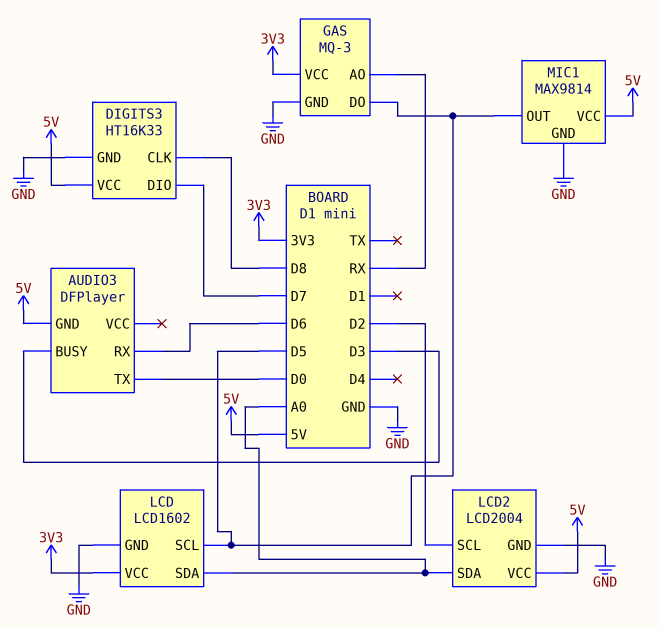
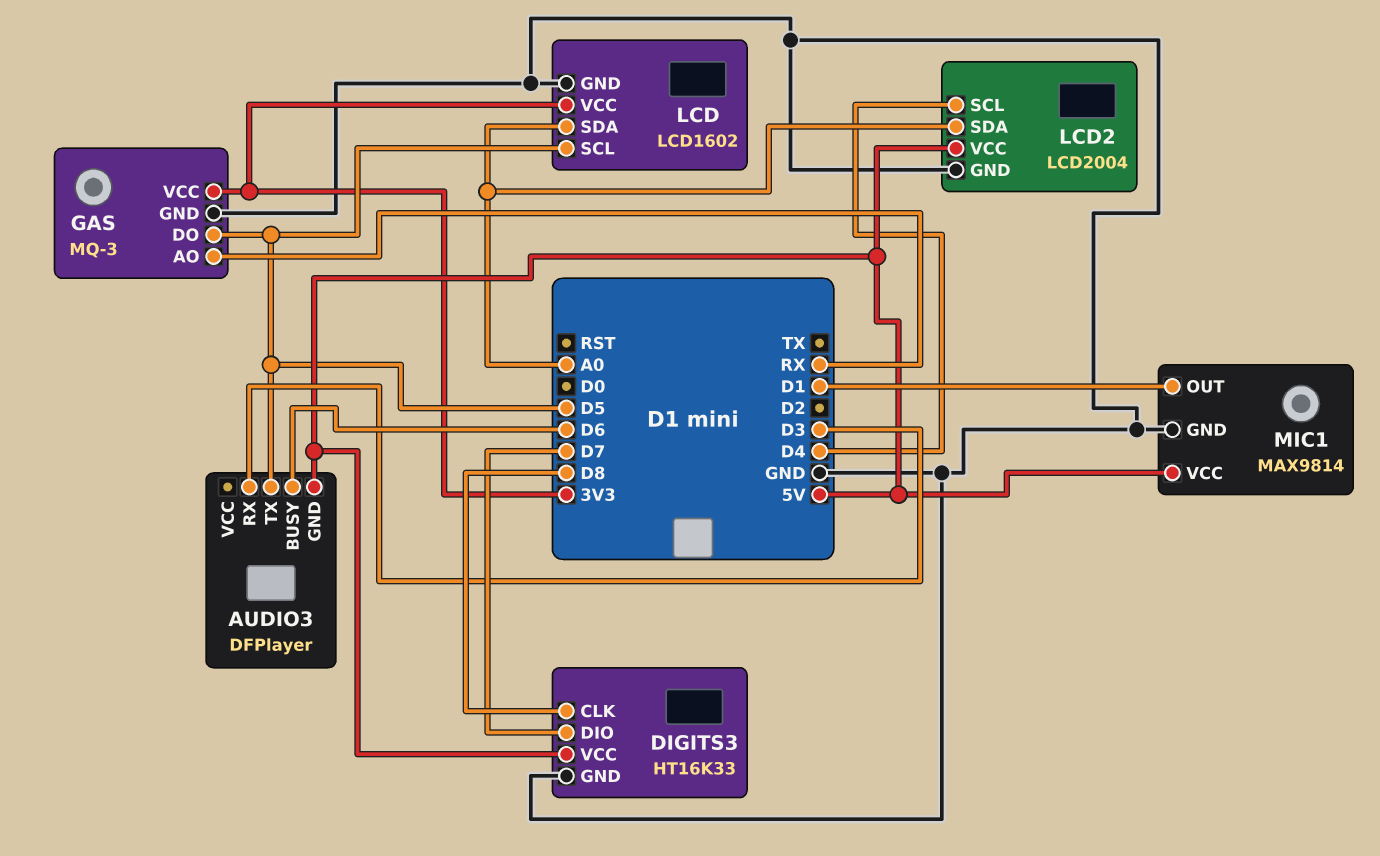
AUDIO3 pin BUSY: D3 -> D6
AUDIO3 pin RX: D6 -> D3
AUDIO3 pin TX: D0 -> D5
LCD2 pin SCL: D2 -> D4
MIC1 pin OUT: D5 -> D1

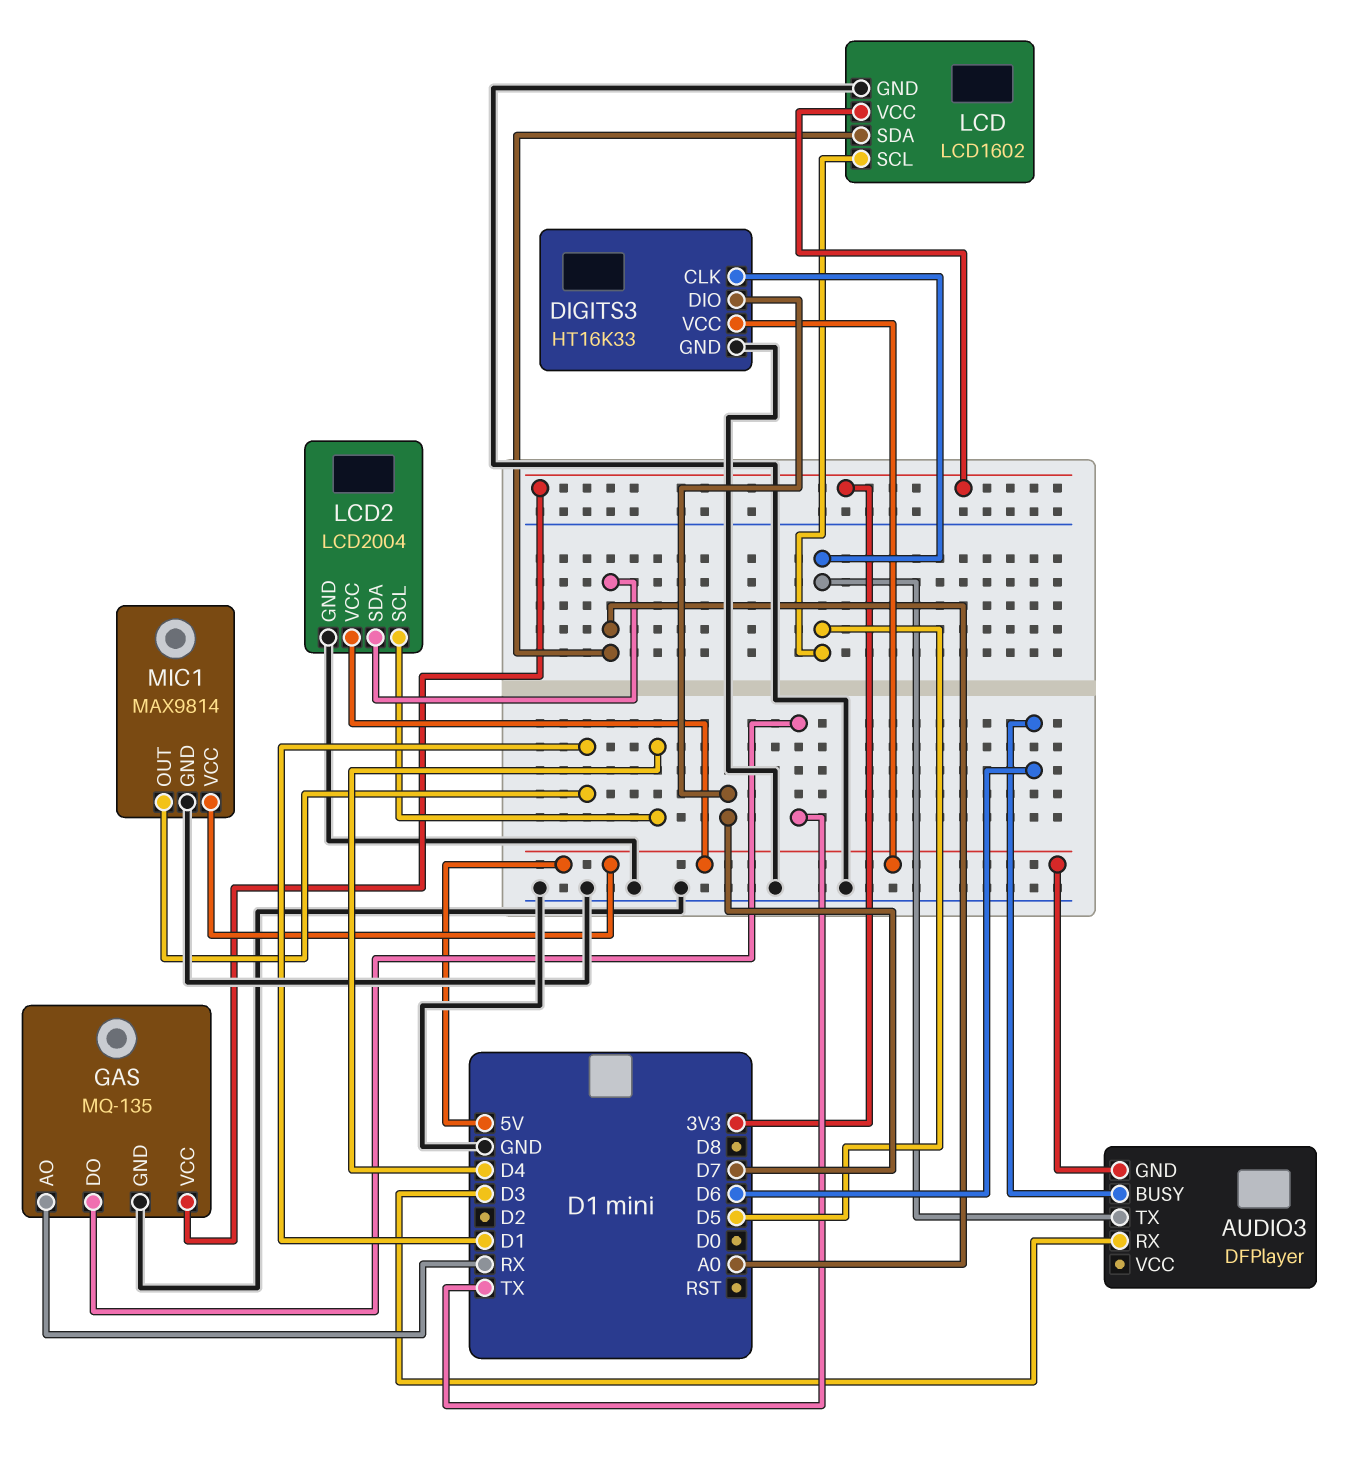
DIGITS3 pin CLK: D8 -> D5
GAS: MQ-3 -> MQ-135
GAS pin DO: D5 -> TX

